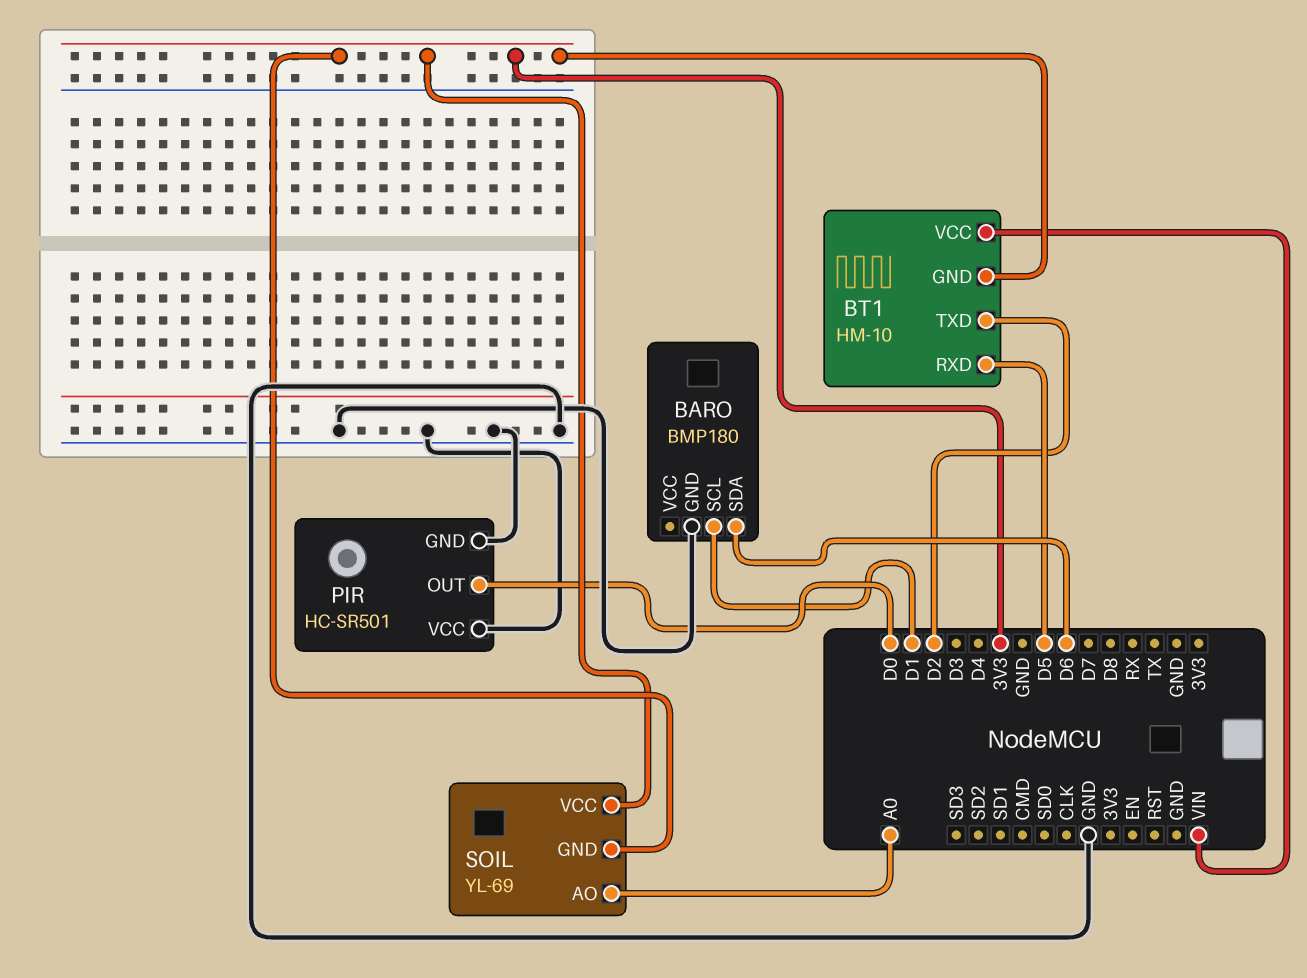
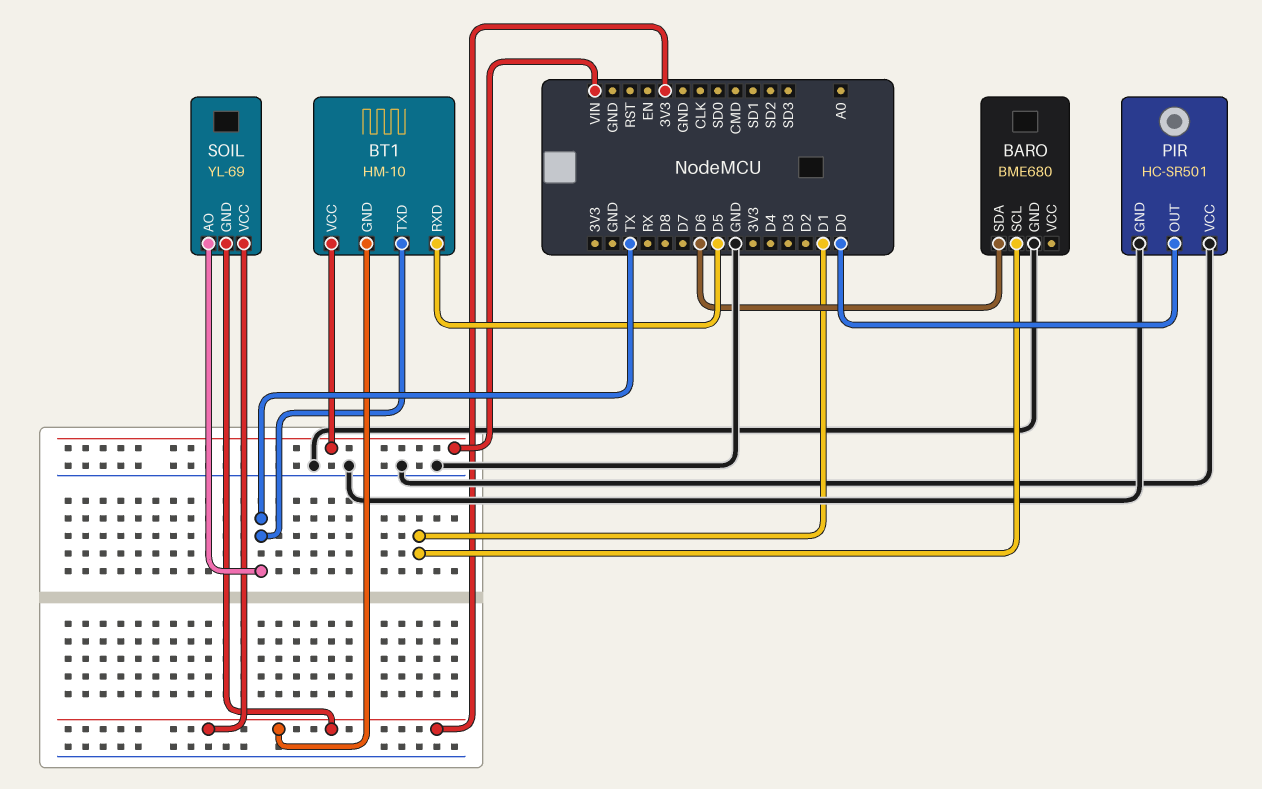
BARO: BMP180 -> BME680
BT1 pin TXD: D2 -> TX
SOIL pin AO: A0 -> TX

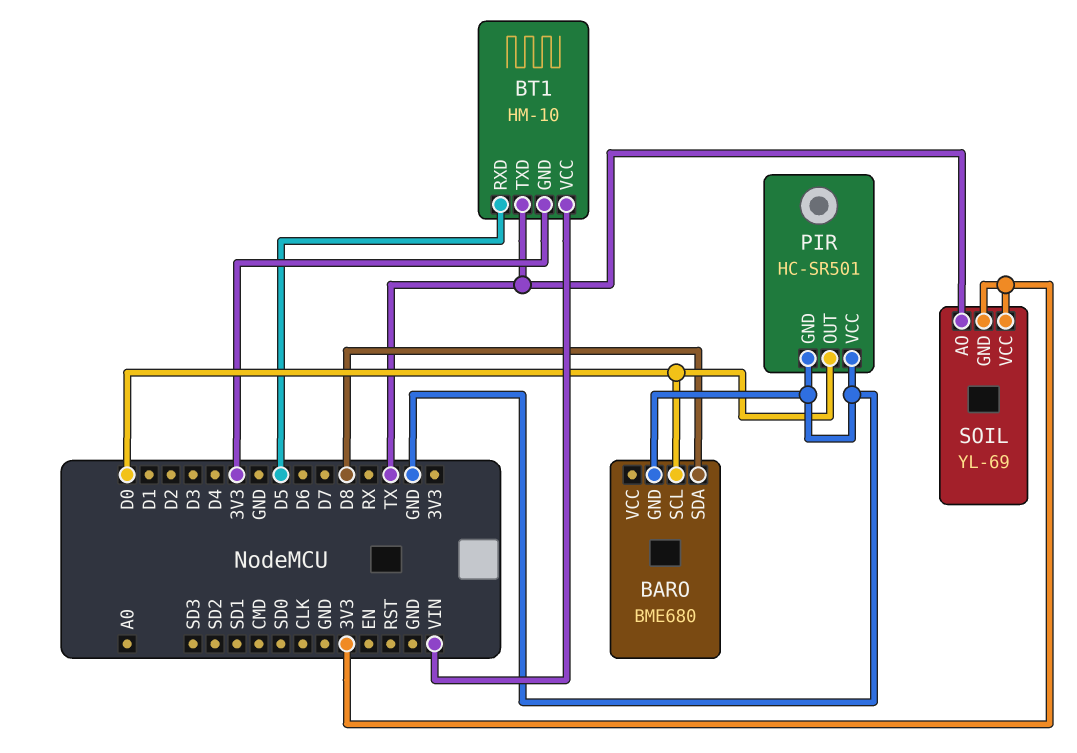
BARO pin SCL: D1 -> D0
BARO pin SDA: D6 -> D8

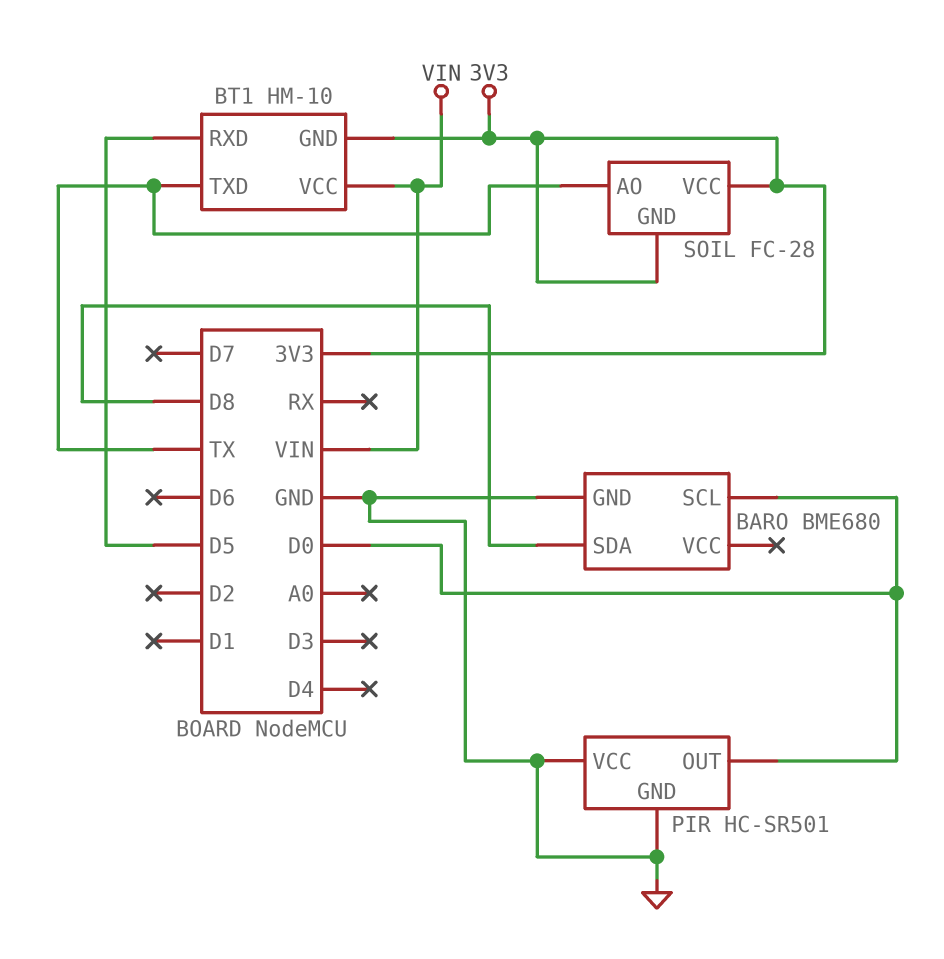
SOIL: YL-69 -> FC-28

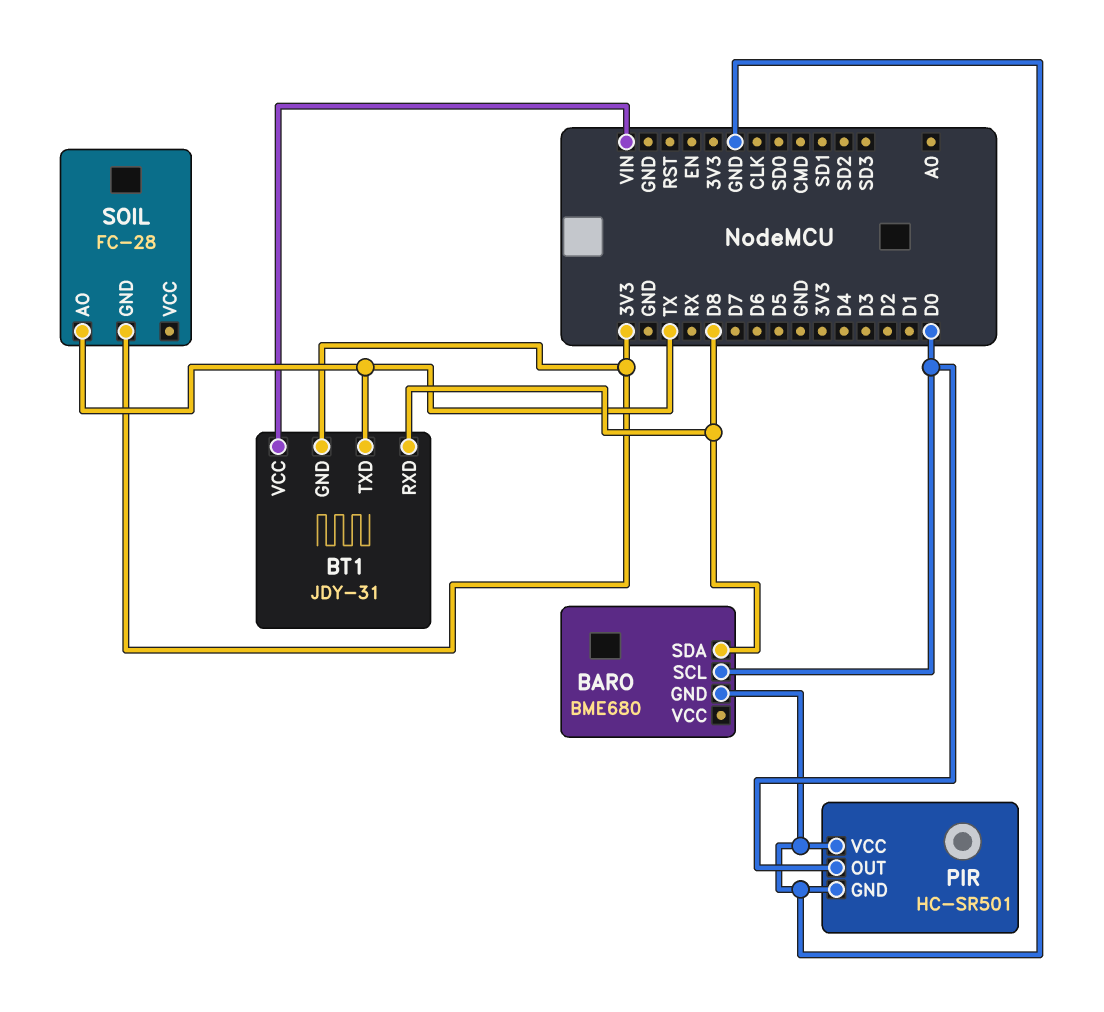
BT1: HM-10 -> JDY-31
BT1 pin RXD: D5 -> D8
SOIL pin VCC: 3V3 -> none

